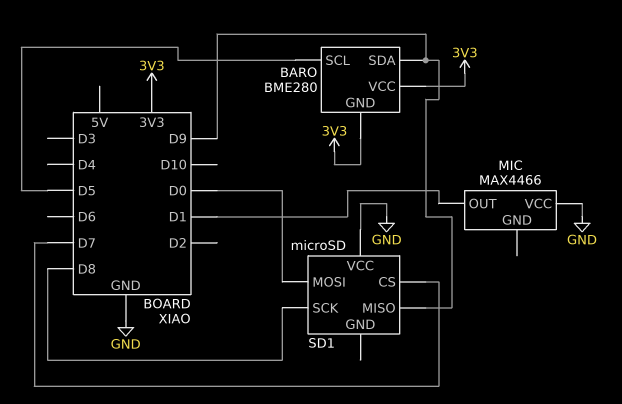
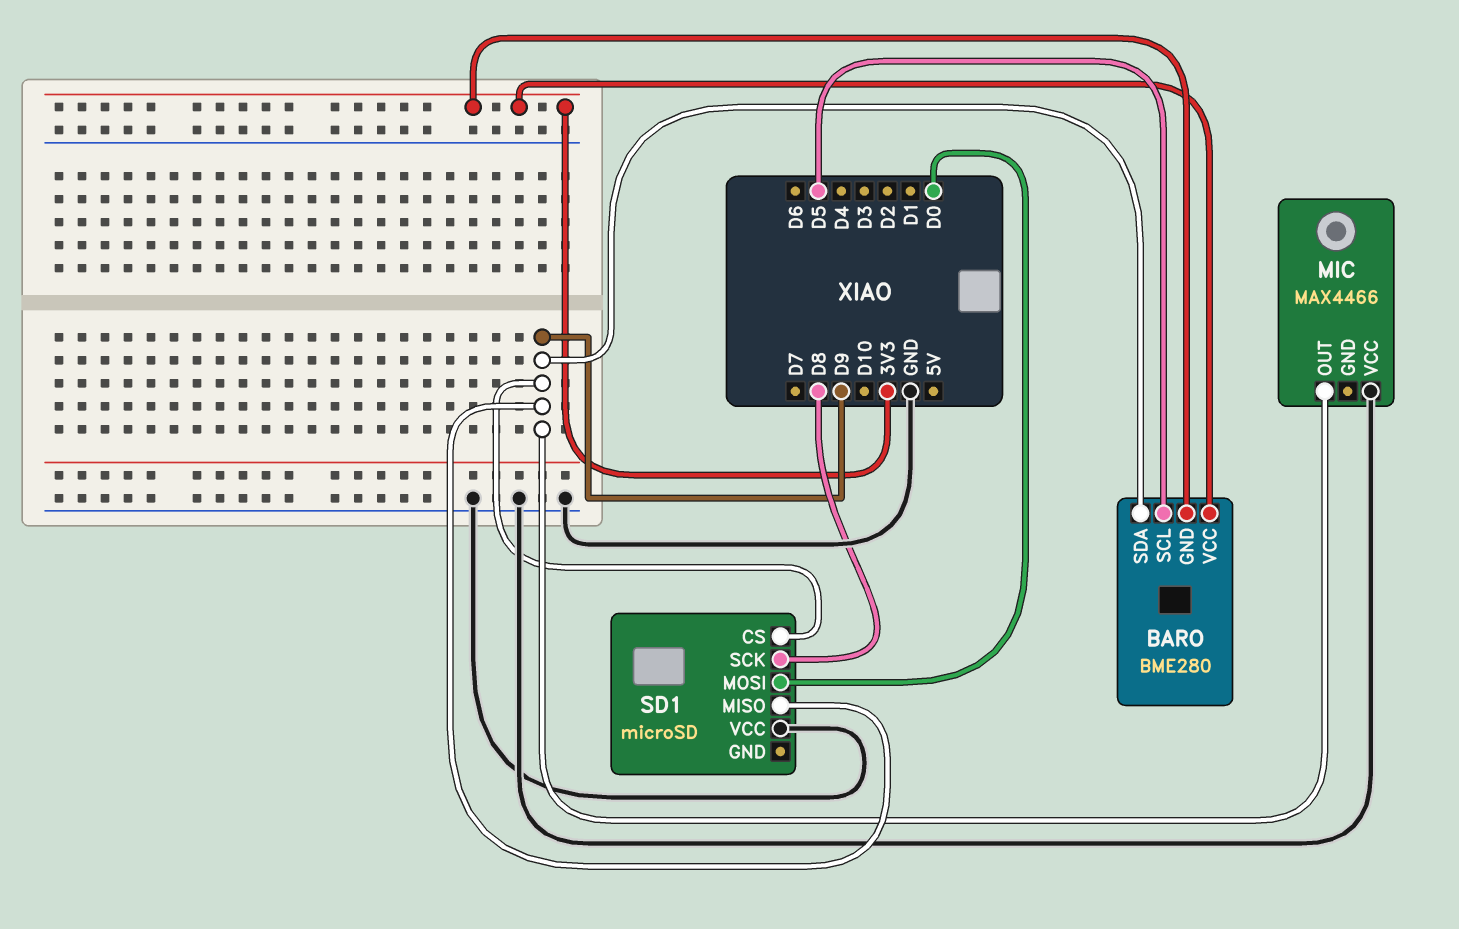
MIC pin OUT: D1 -> D9
SD1 pin CS: D7 -> D9

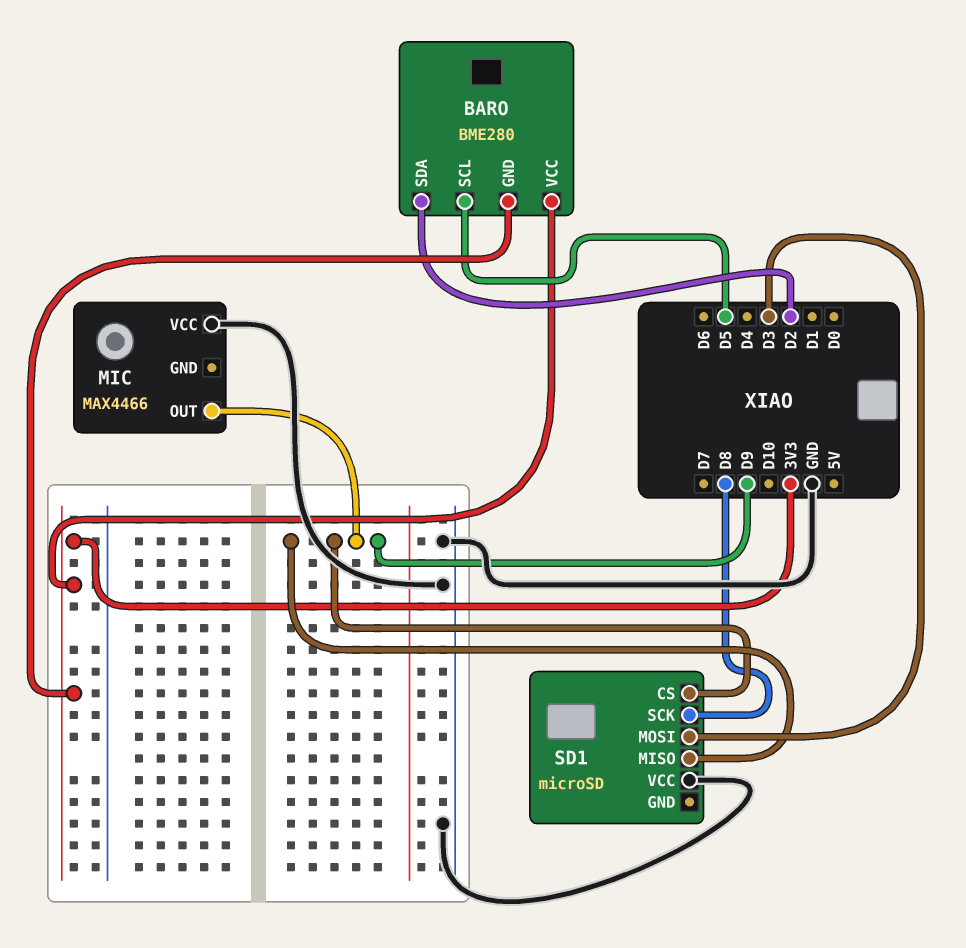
BARO pin SDA: D9 -> D2
SD1 pin MOSI: D0 -> D3

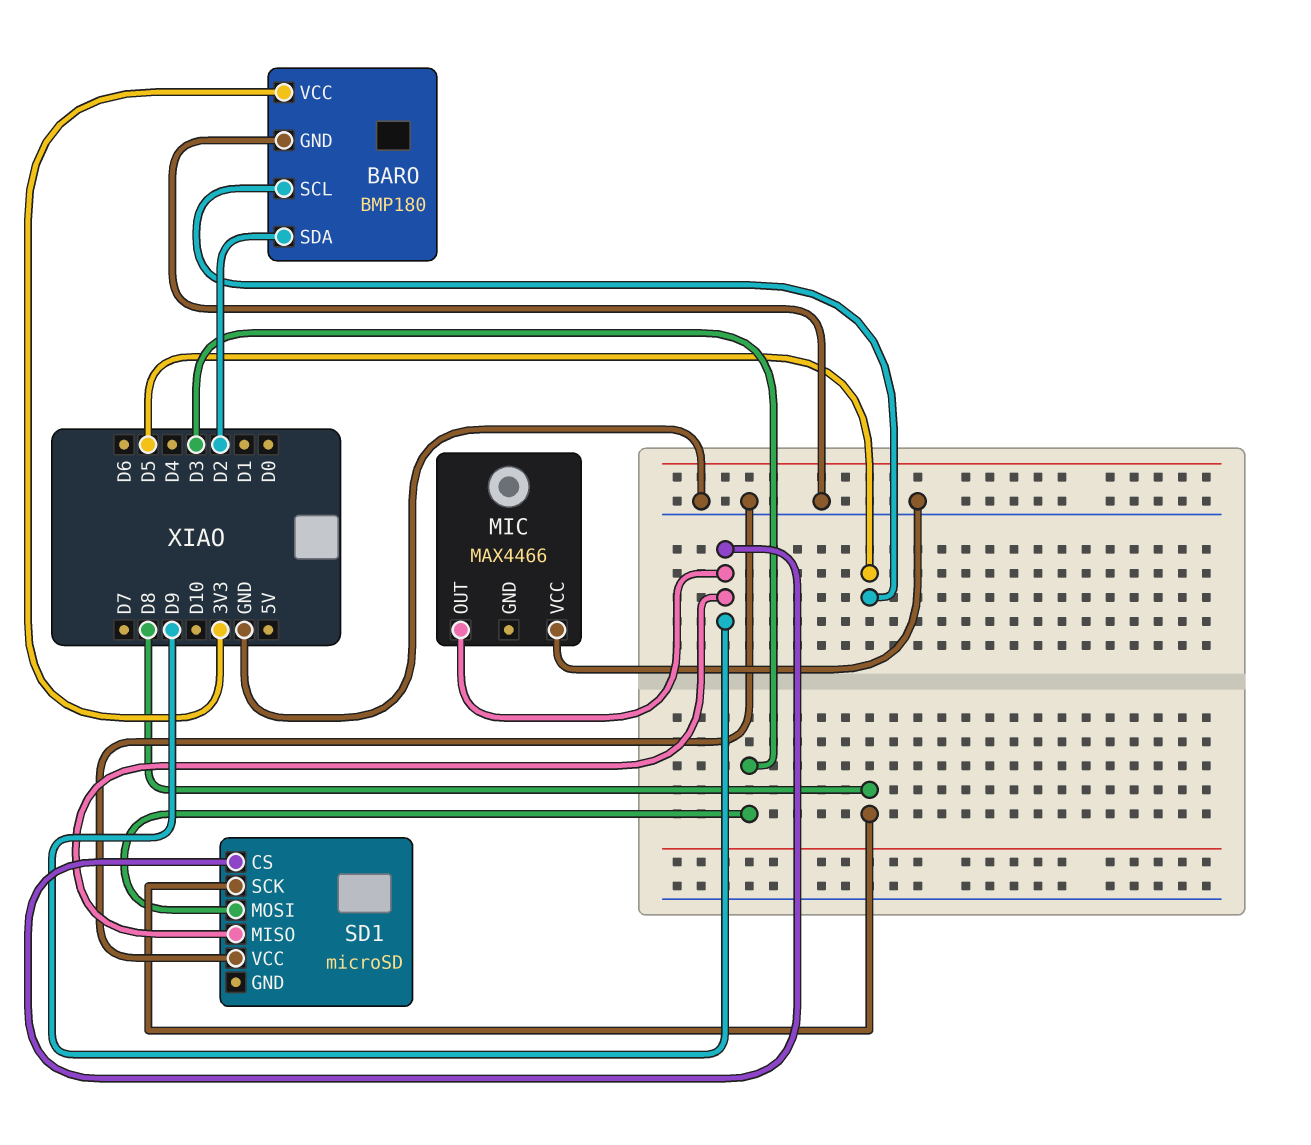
BARO: BME280 -> BMP180
BARO pin GND: 3V3 -> GND

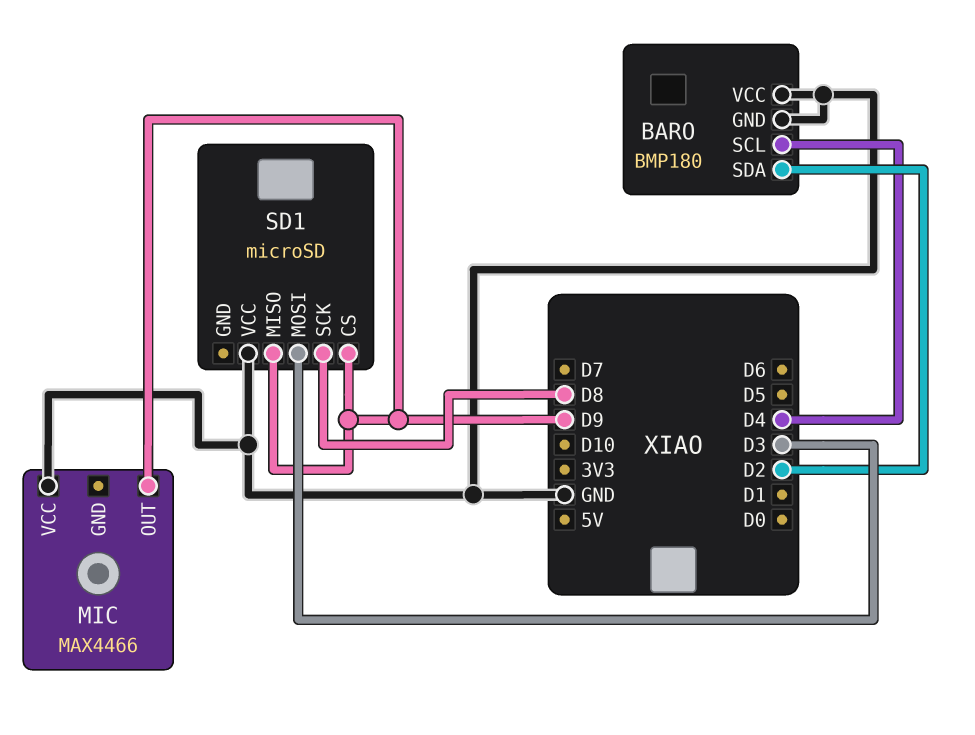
BARO pin SCL: D5 -> D4
BARO pin VCC: 3V3 -> GND

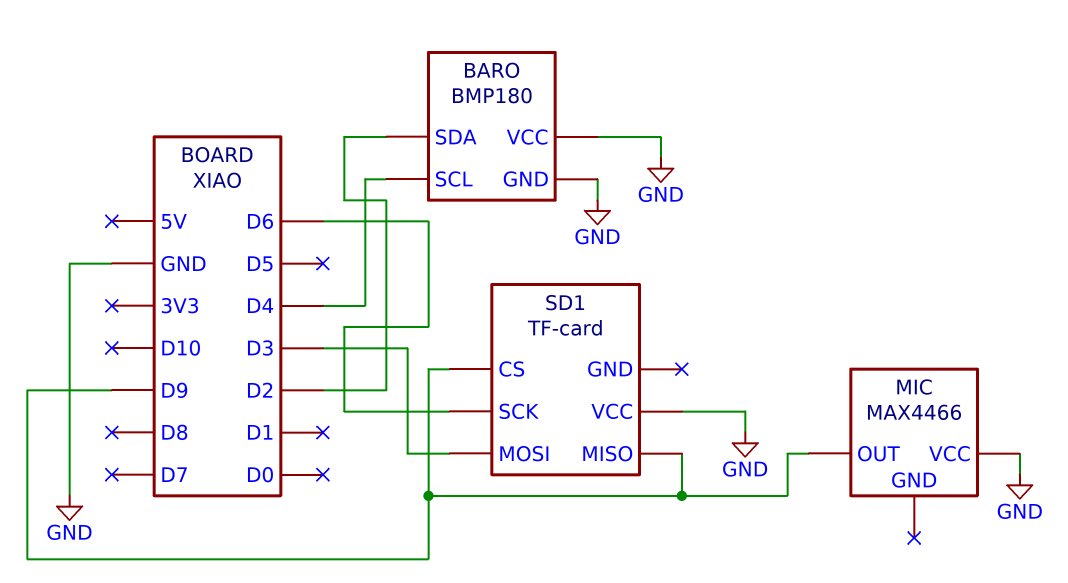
SD1: microSD -> TF-card
SD1 pin SCK: D8 -> D6

